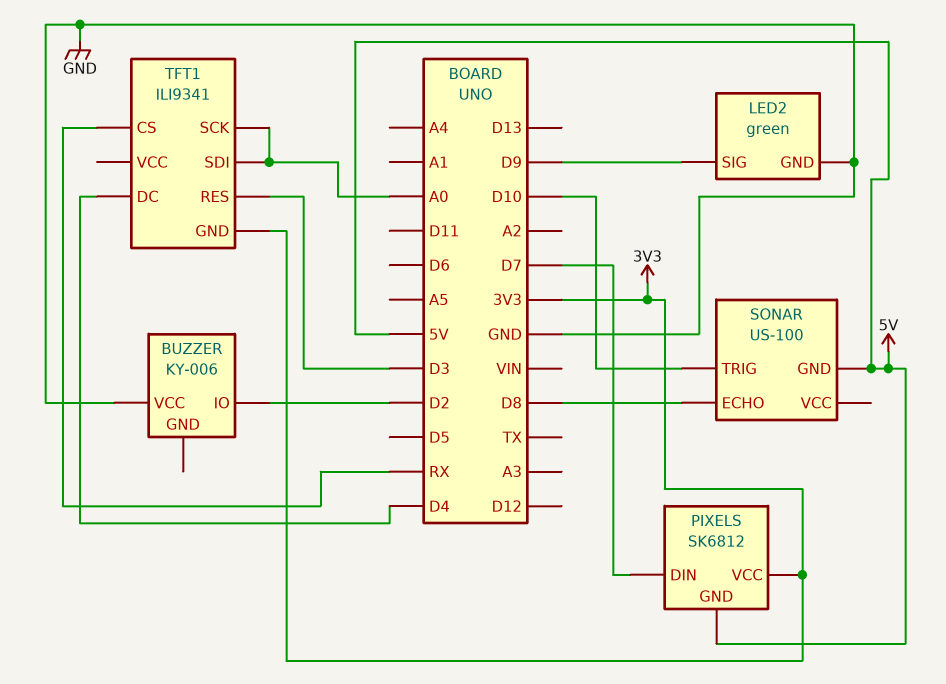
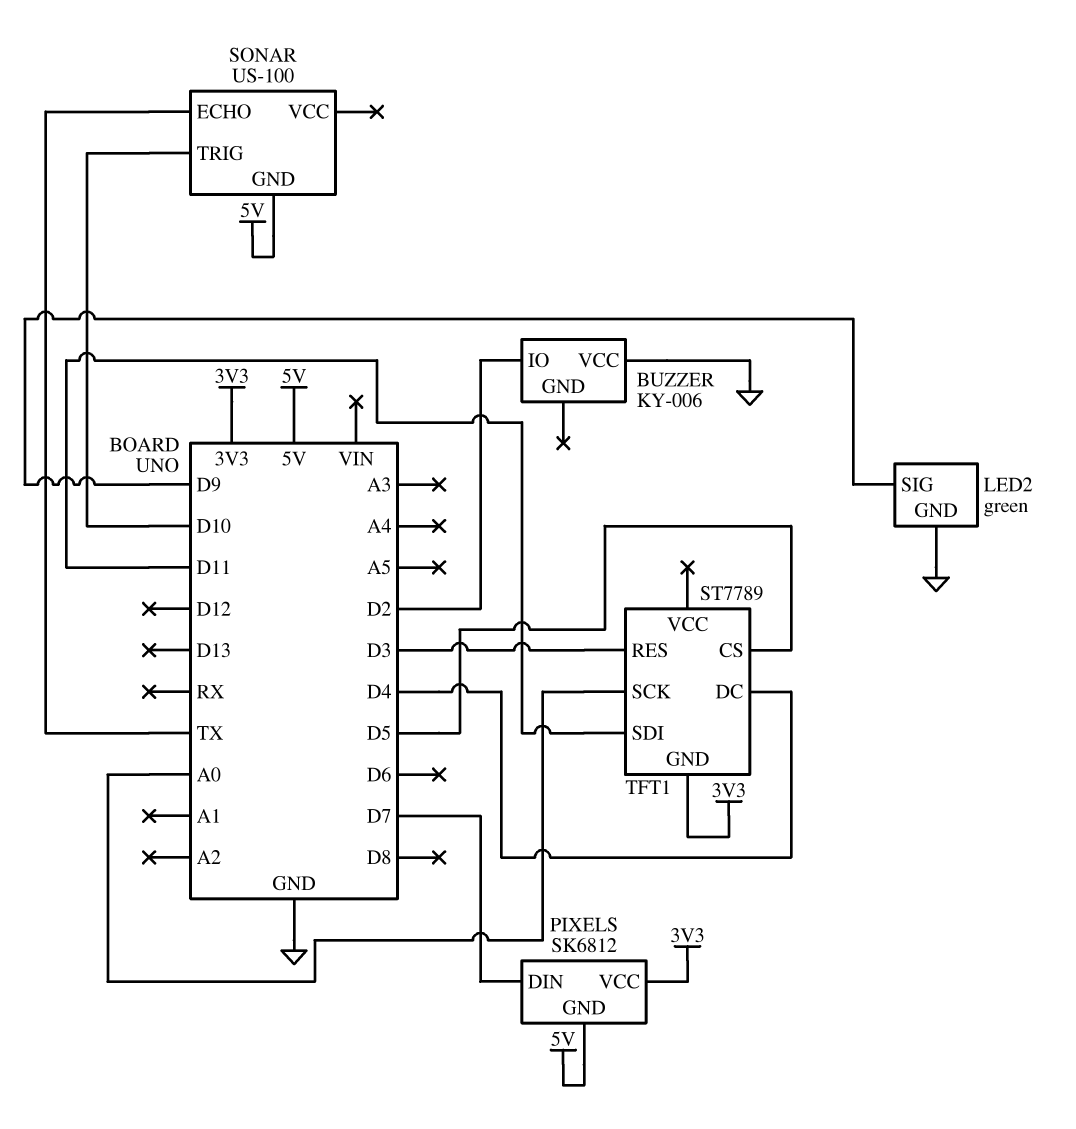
SONAR pin ECHO: D8 -> TX
TFT1: ILI9341 -> ST7789
TFT1 pin CS: RX -> D5
TFT1 pin SDI: A0 -> D11

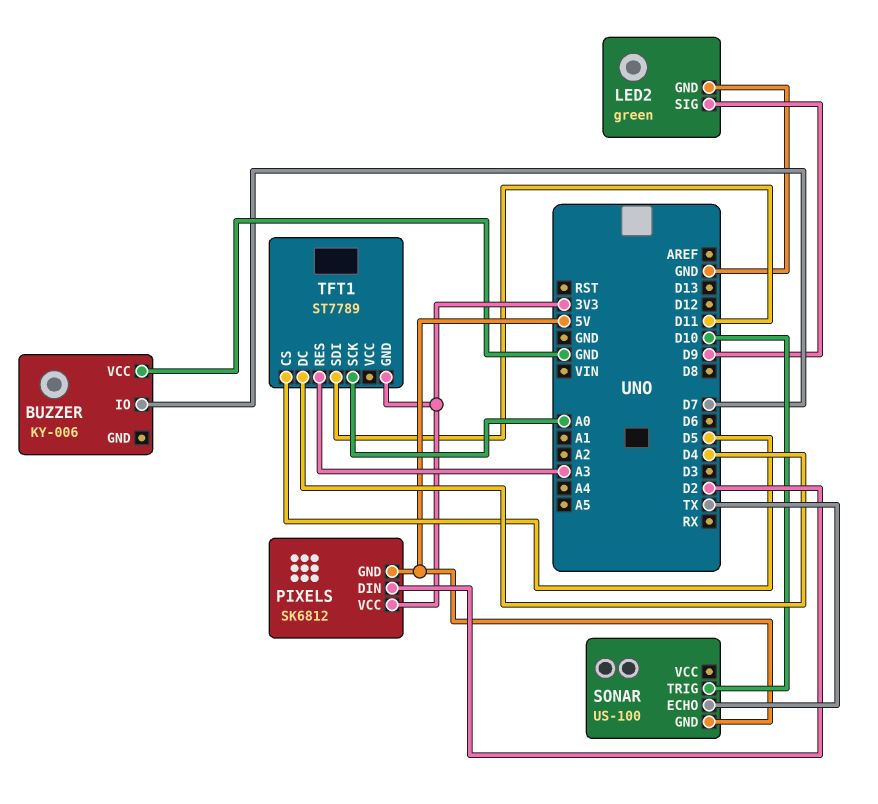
BUZZER pin IO: D2 -> D7
PIXELS pin DIN: D7 -> D2
TFT1 pin RES: D3 -> A3

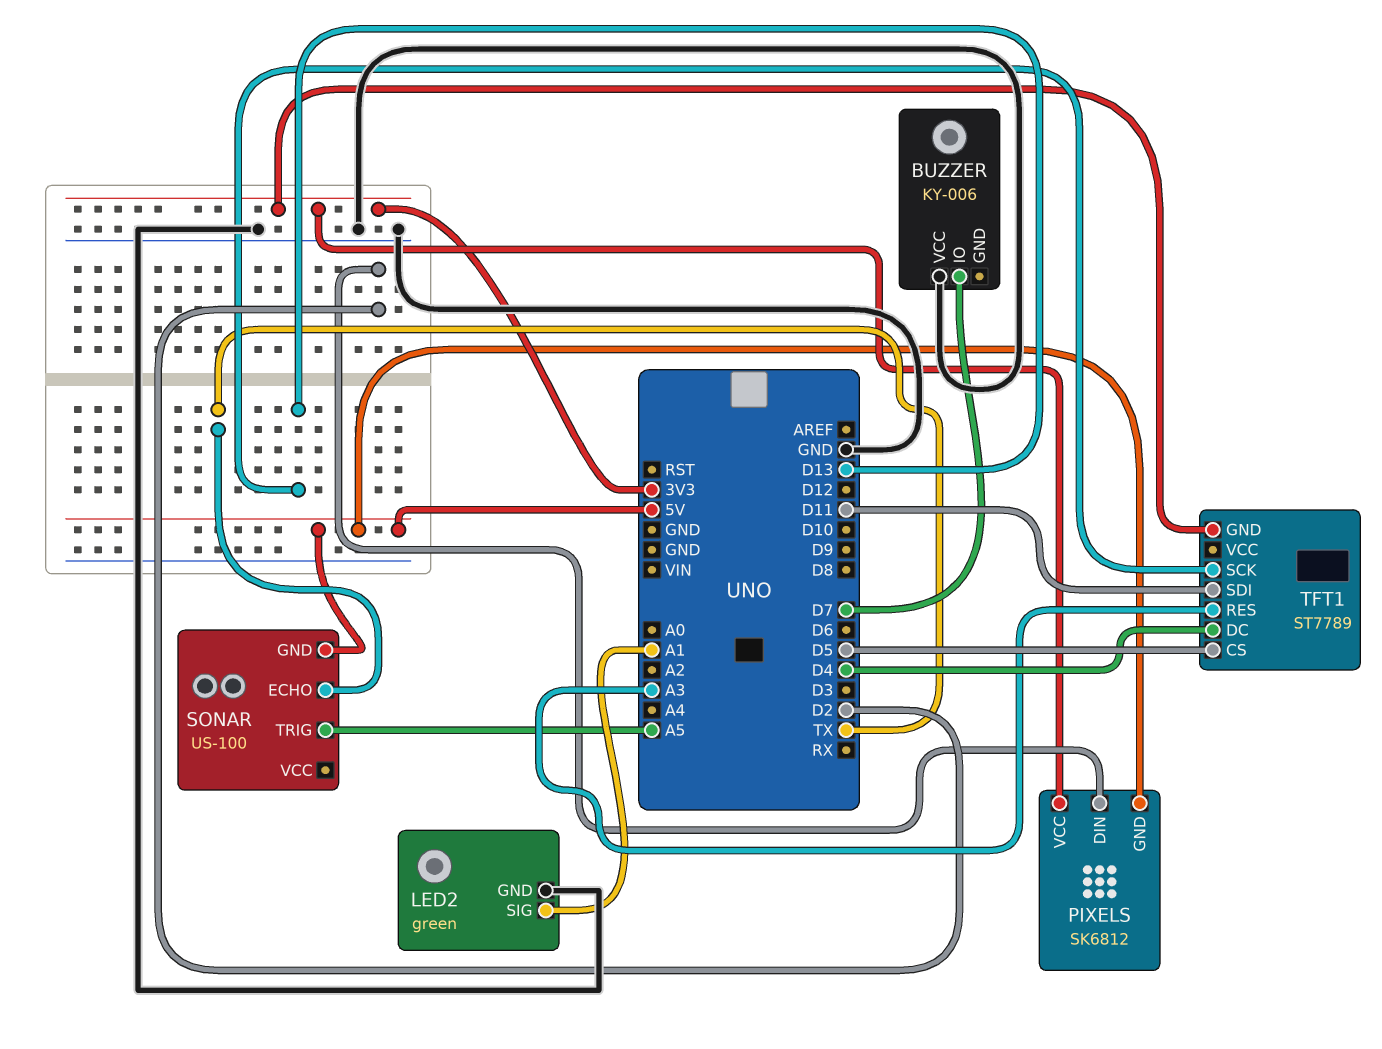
LED2 pin SIG: D9 -> A1
SONAR pin TRIG: D10 -> A5
TFT1 pin SCK: A0 -> D13

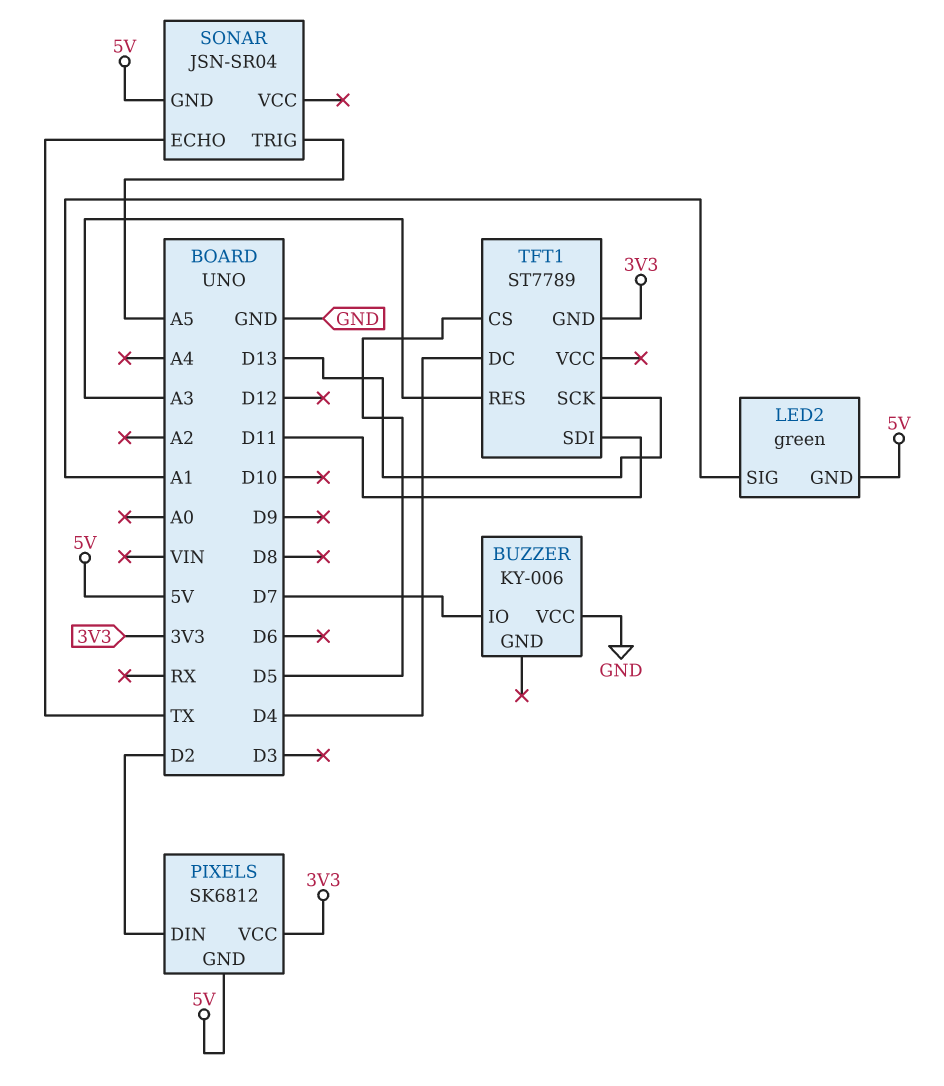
LED2 pin GND: GND -> 5V
SONAR: US-100 -> JSN-SR04

